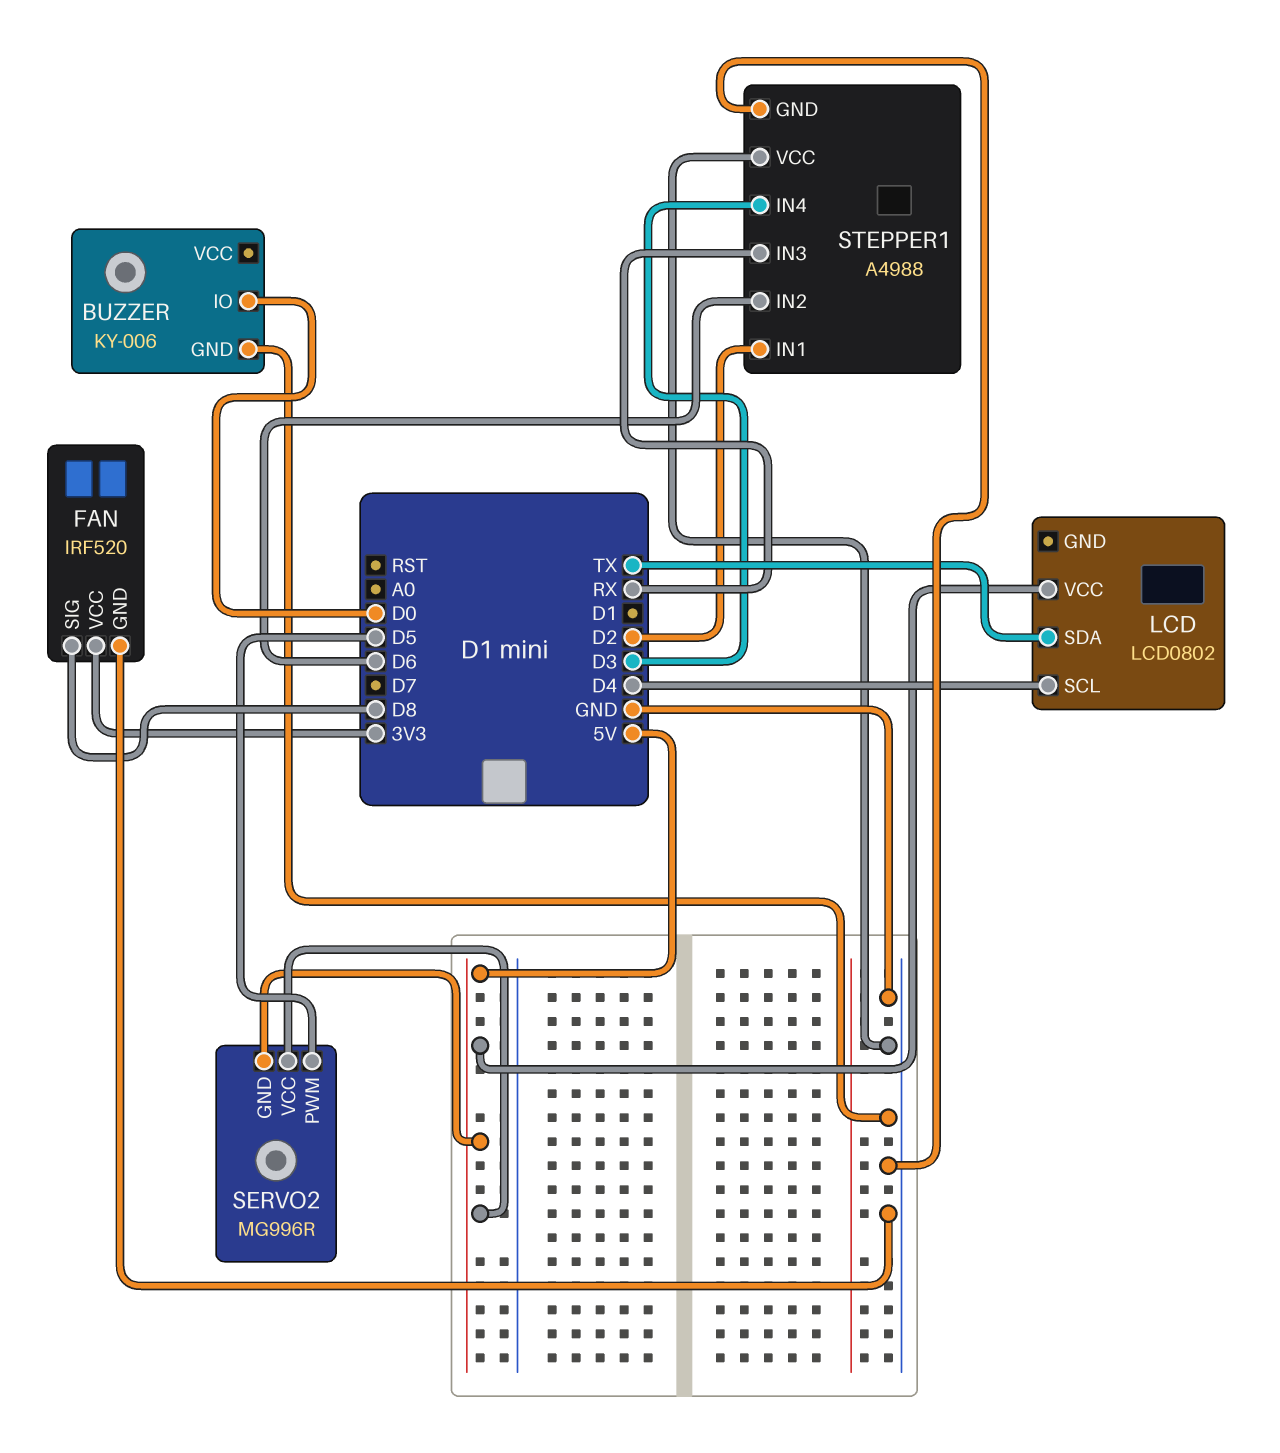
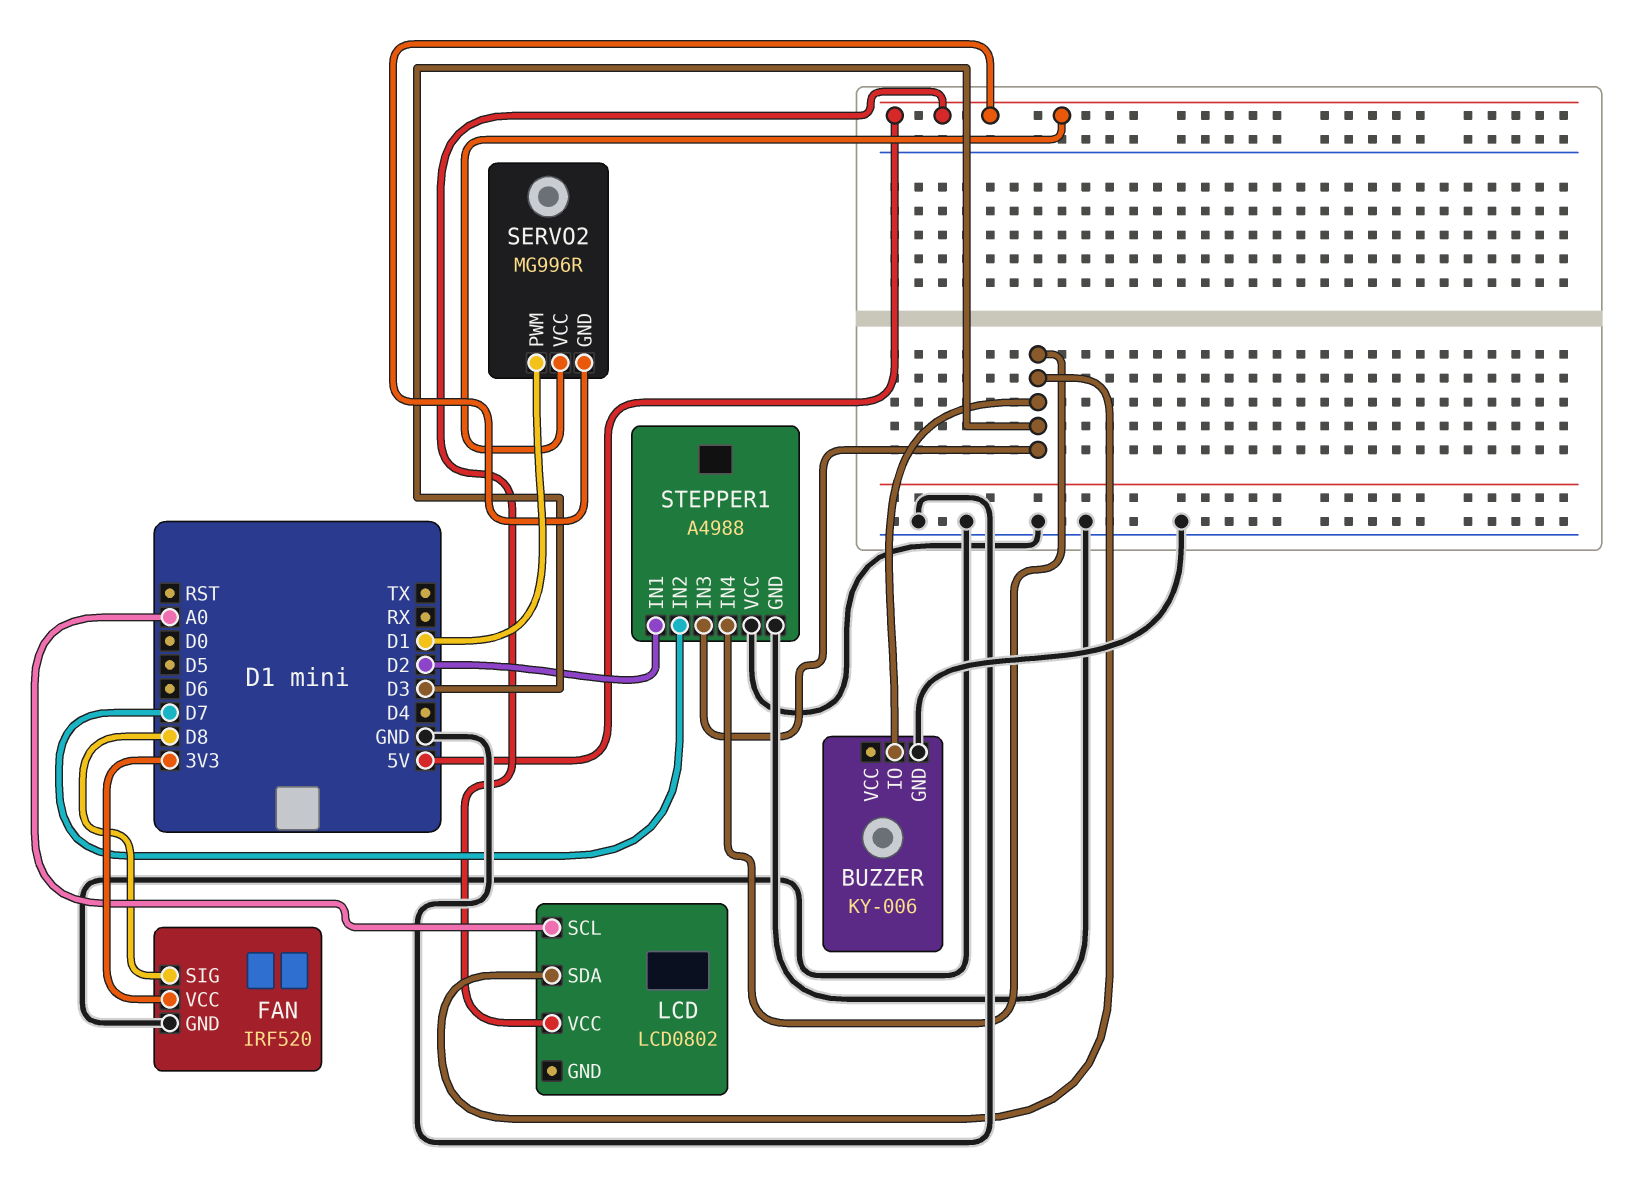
BUZZER pin IO: D0 -> D3
LCD pin SCL: D4 -> A0
LCD pin SDA: TX -> D3
SERVO2 pin PWM: D5 -> D1
STEPPER1 pin IN2: D6 -> D7
STEPPER1 pin IN3: RX -> D3

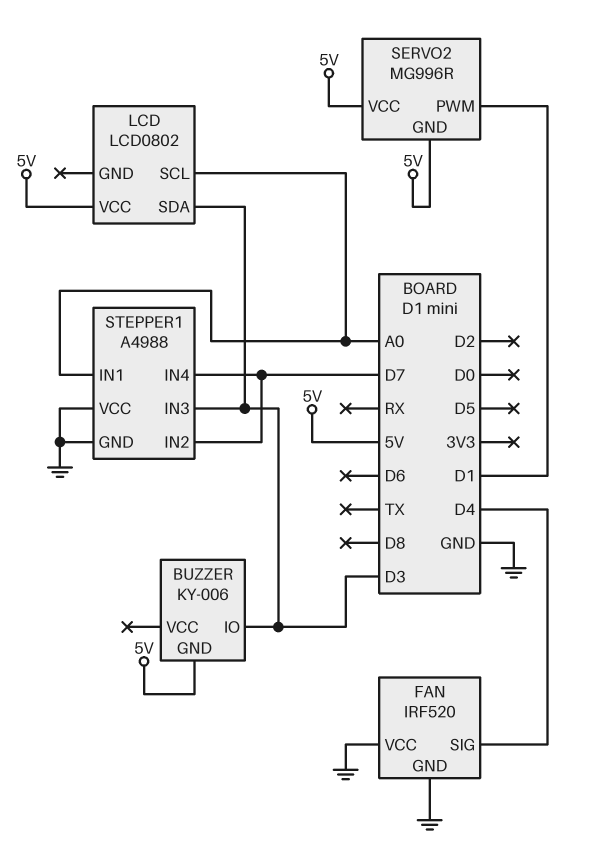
BUZZER pin GND: GND -> 5V
FAN pin SIG: D8 -> D4
FAN pin VCC: 3V3 -> GND
STEPPER1 pin IN1: D2 -> A0
STEPPER1 pin IN4: D3 -> D7

